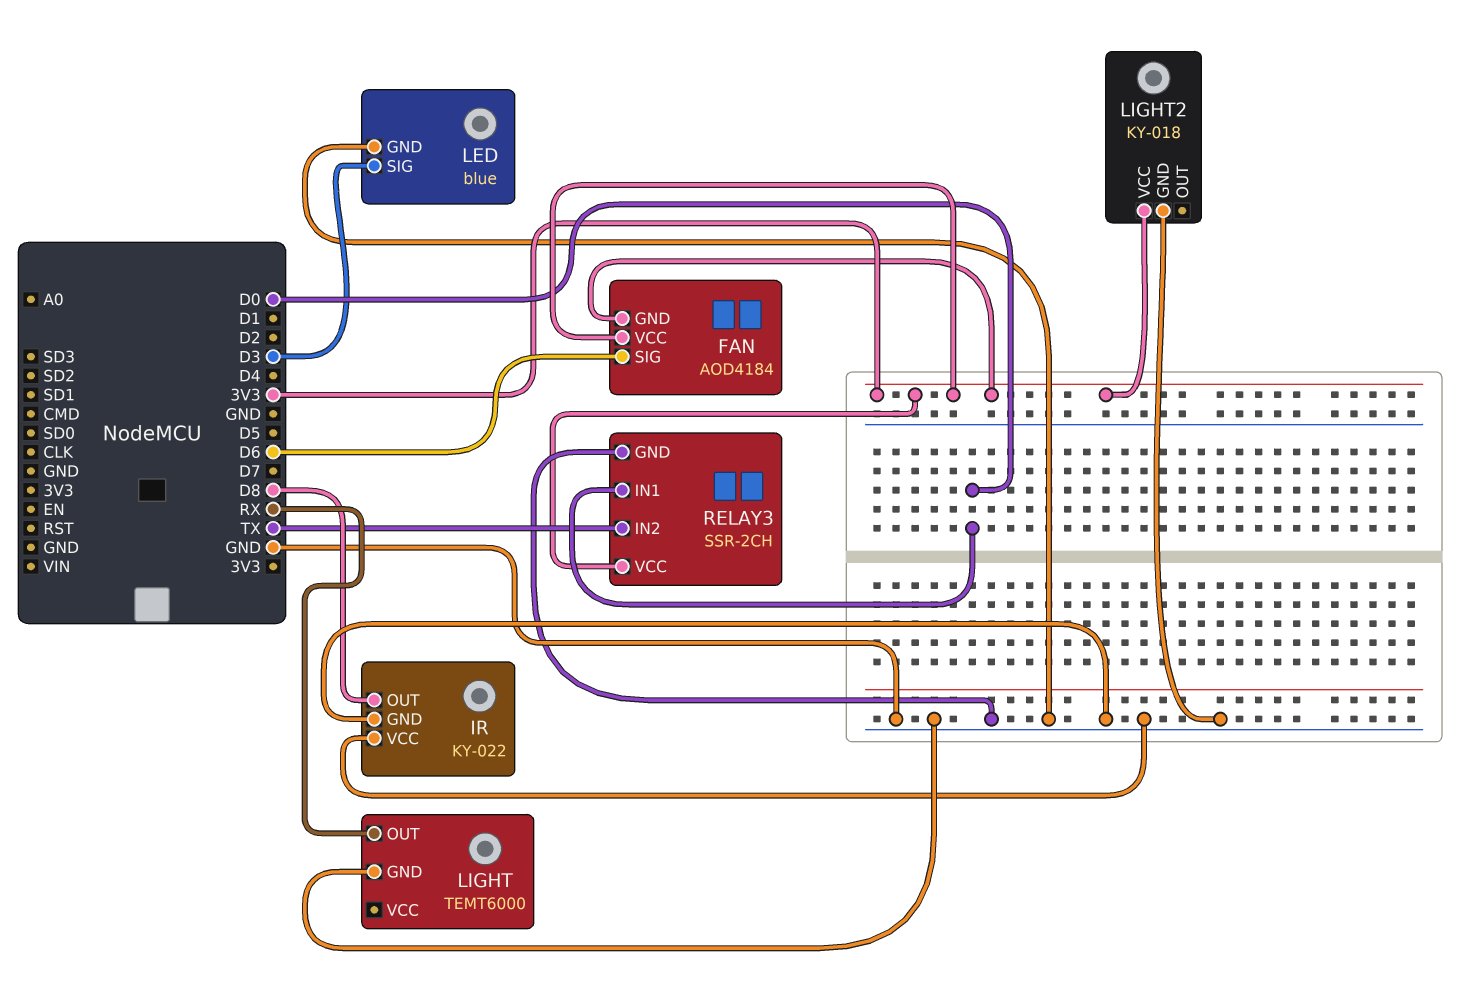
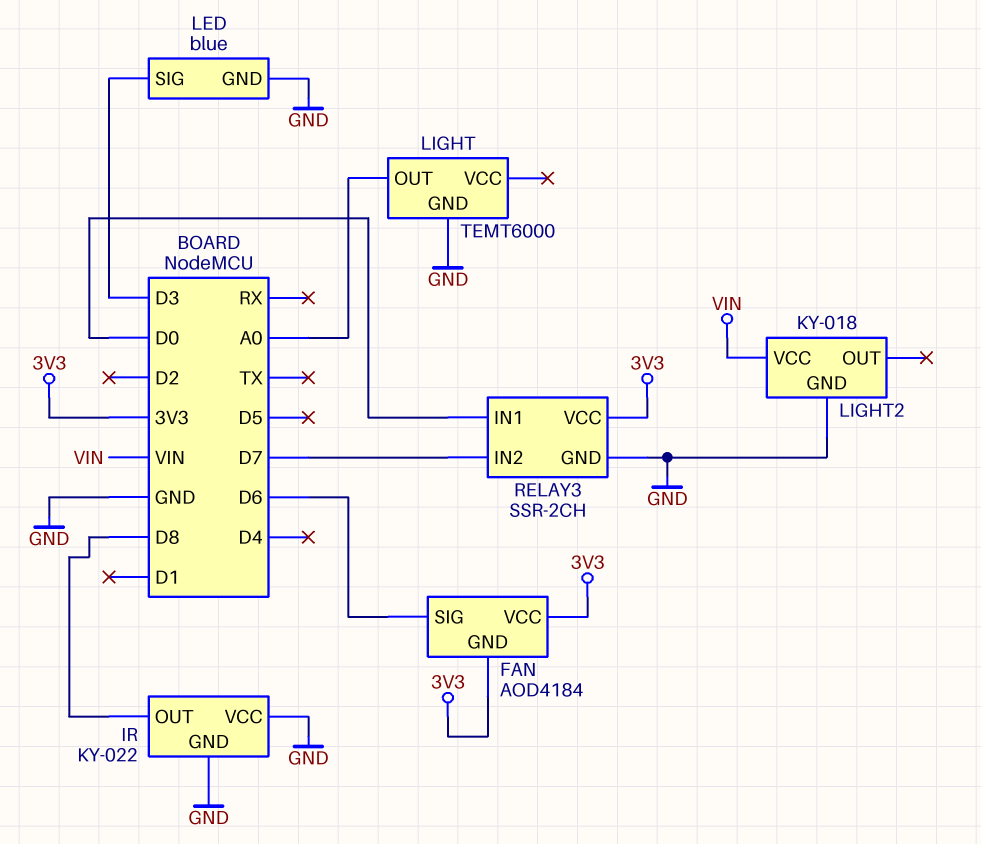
LIGHT pin OUT: RX -> A0
LIGHT2 pin VCC: 3V3 -> VIN
RELAY3 pin IN2: TX -> D7

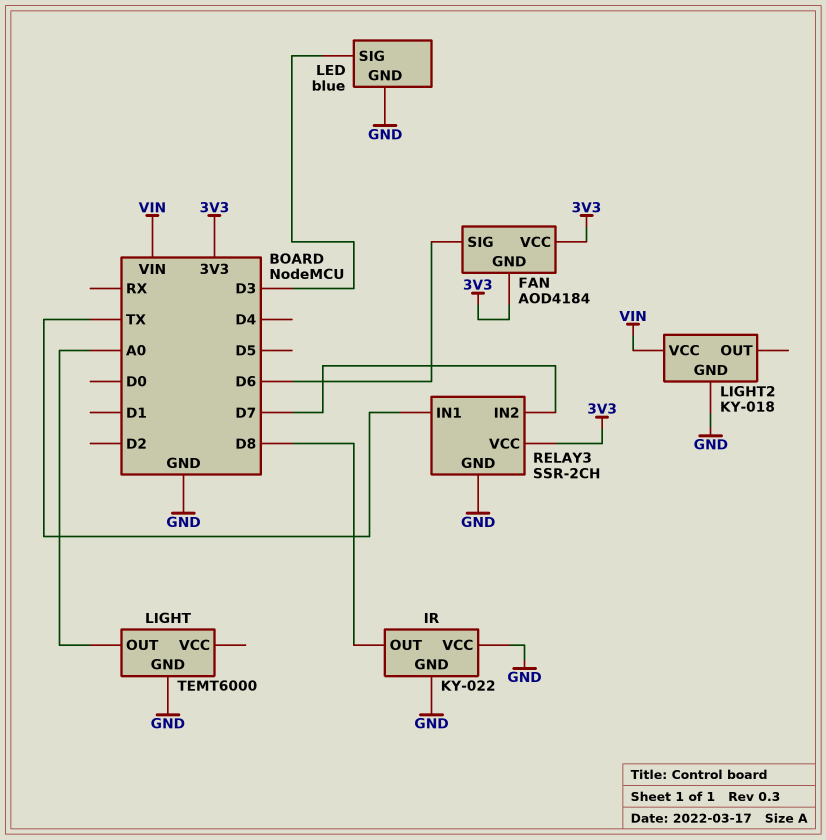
RELAY3 pin IN1: D0 -> TX

